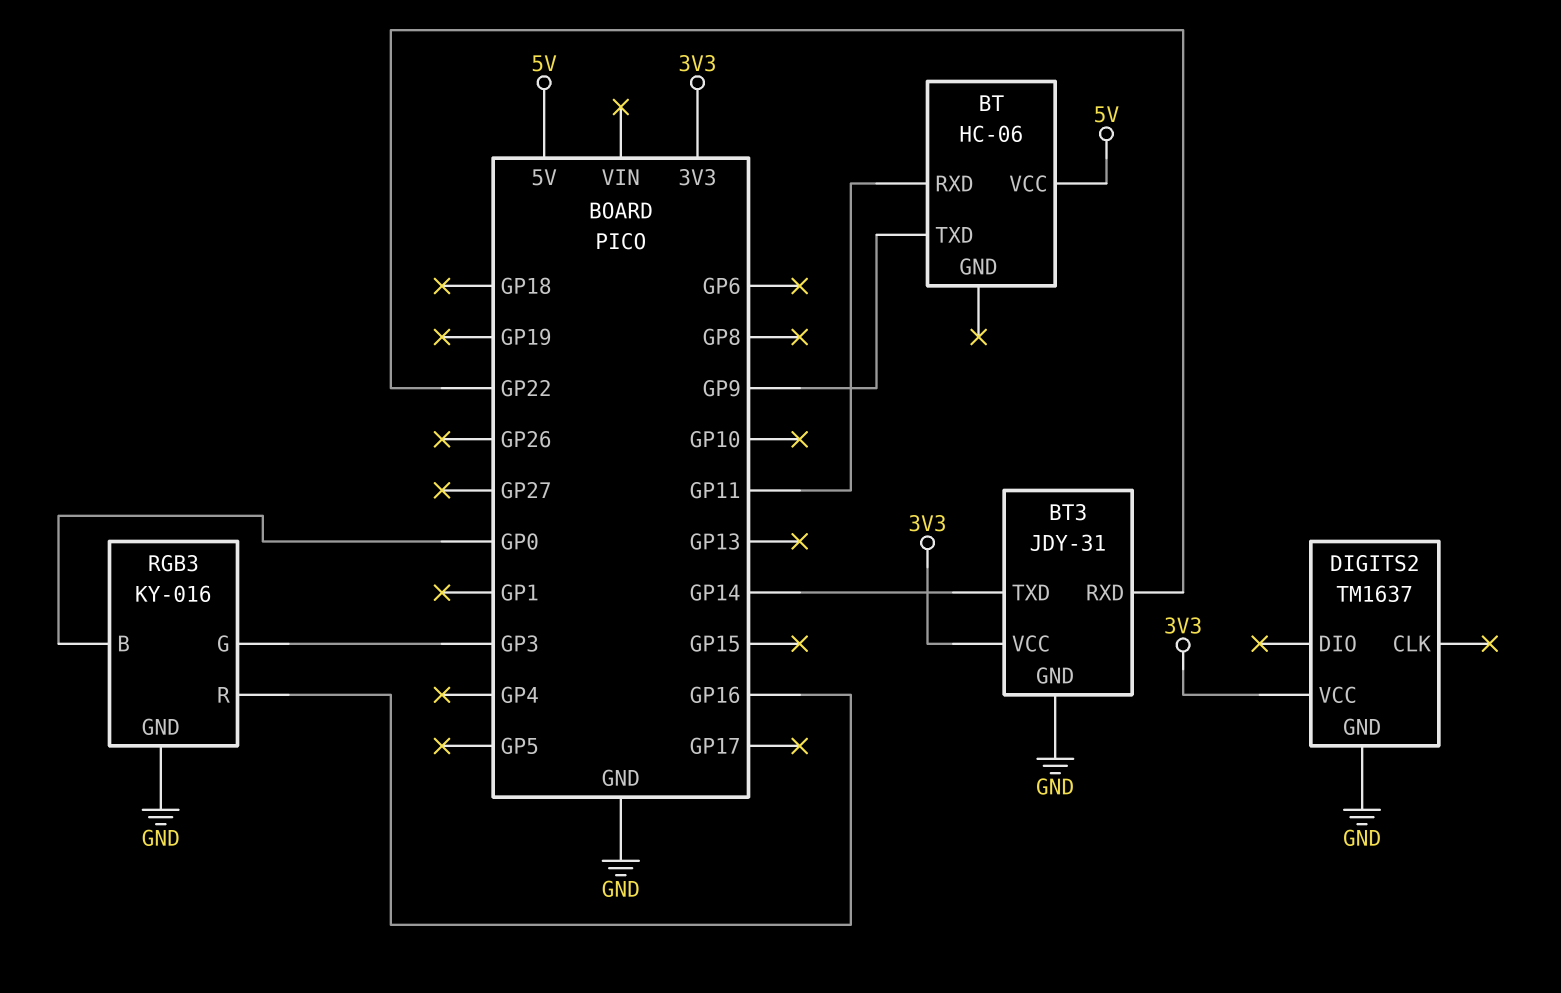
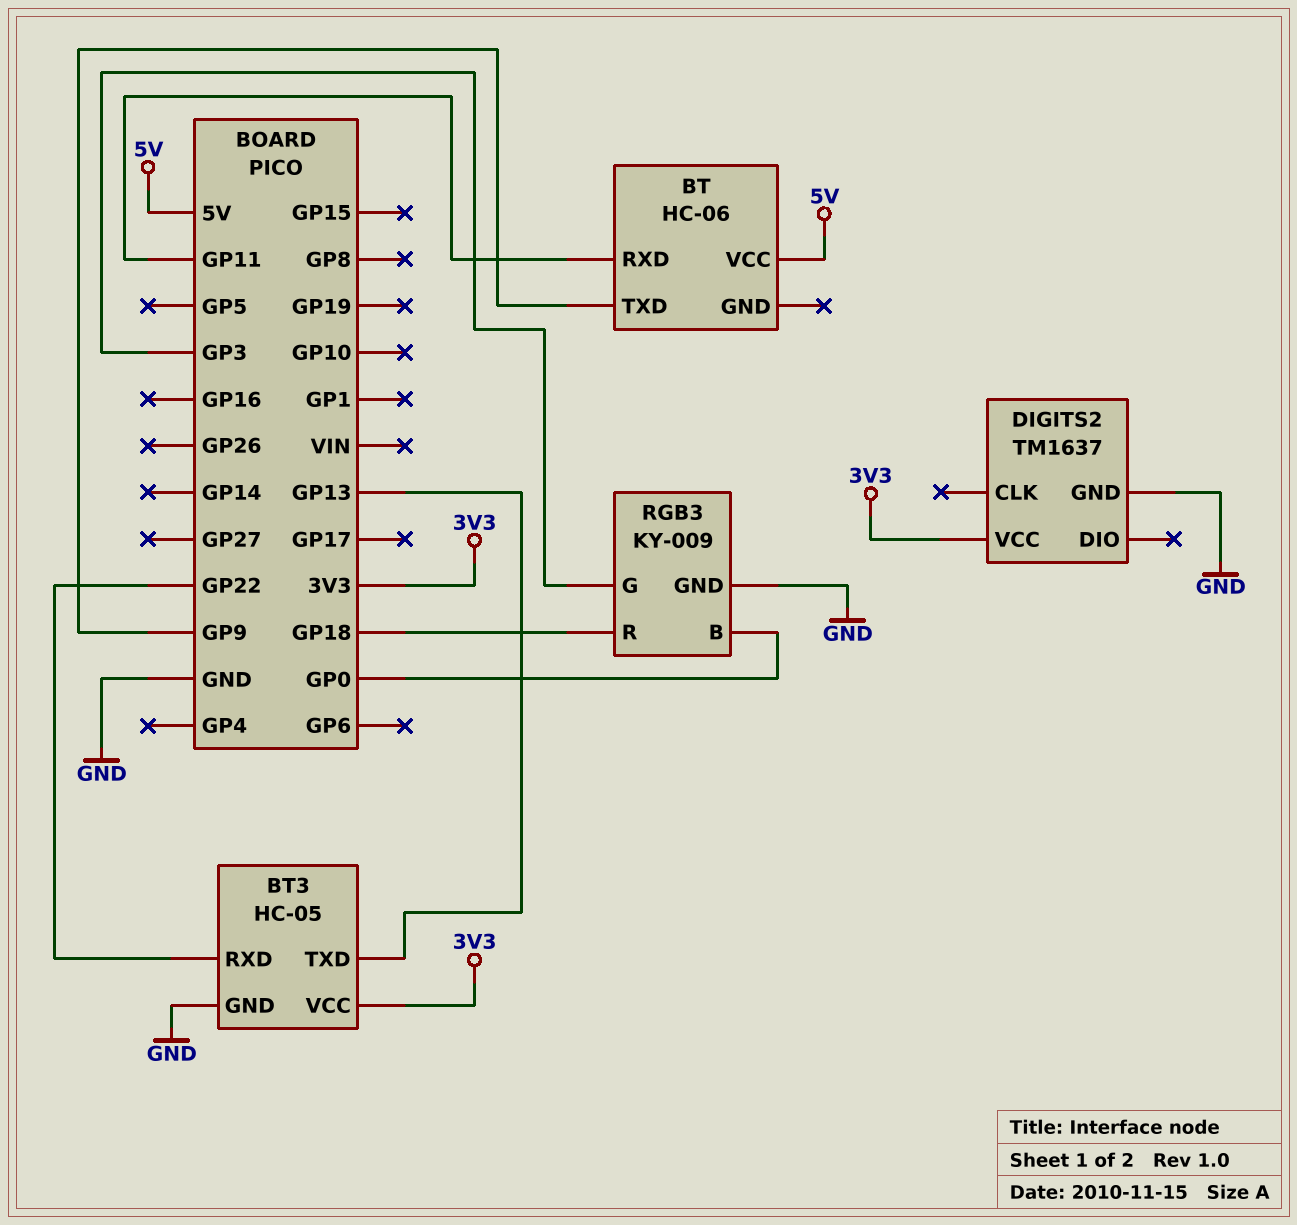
BT3: JDY-31 -> HC-05
BT3 pin TXD: GP14 -> GP13
RGB3: KY-016 -> KY-009
RGB3 pin R: GP16 -> GP18

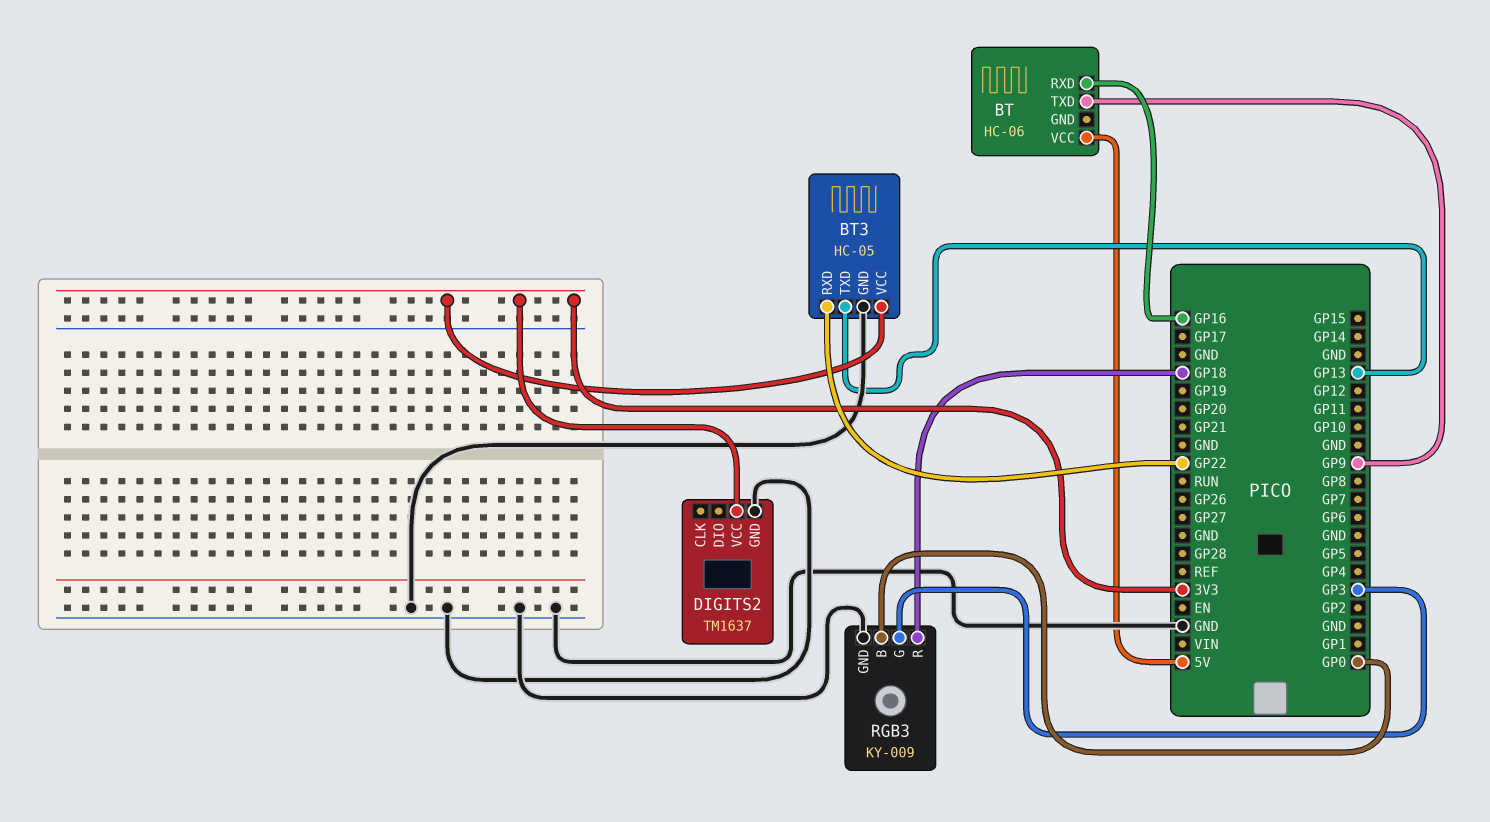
BT pin RXD: GP11 -> GP16

